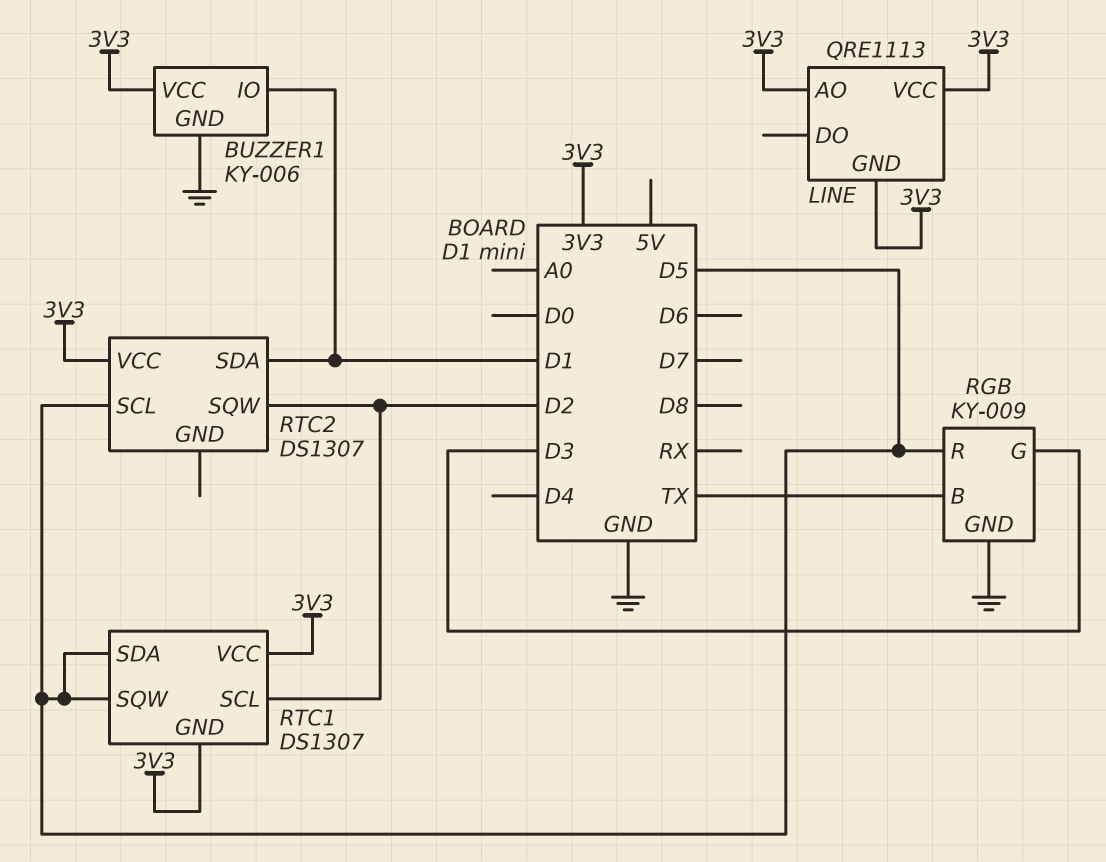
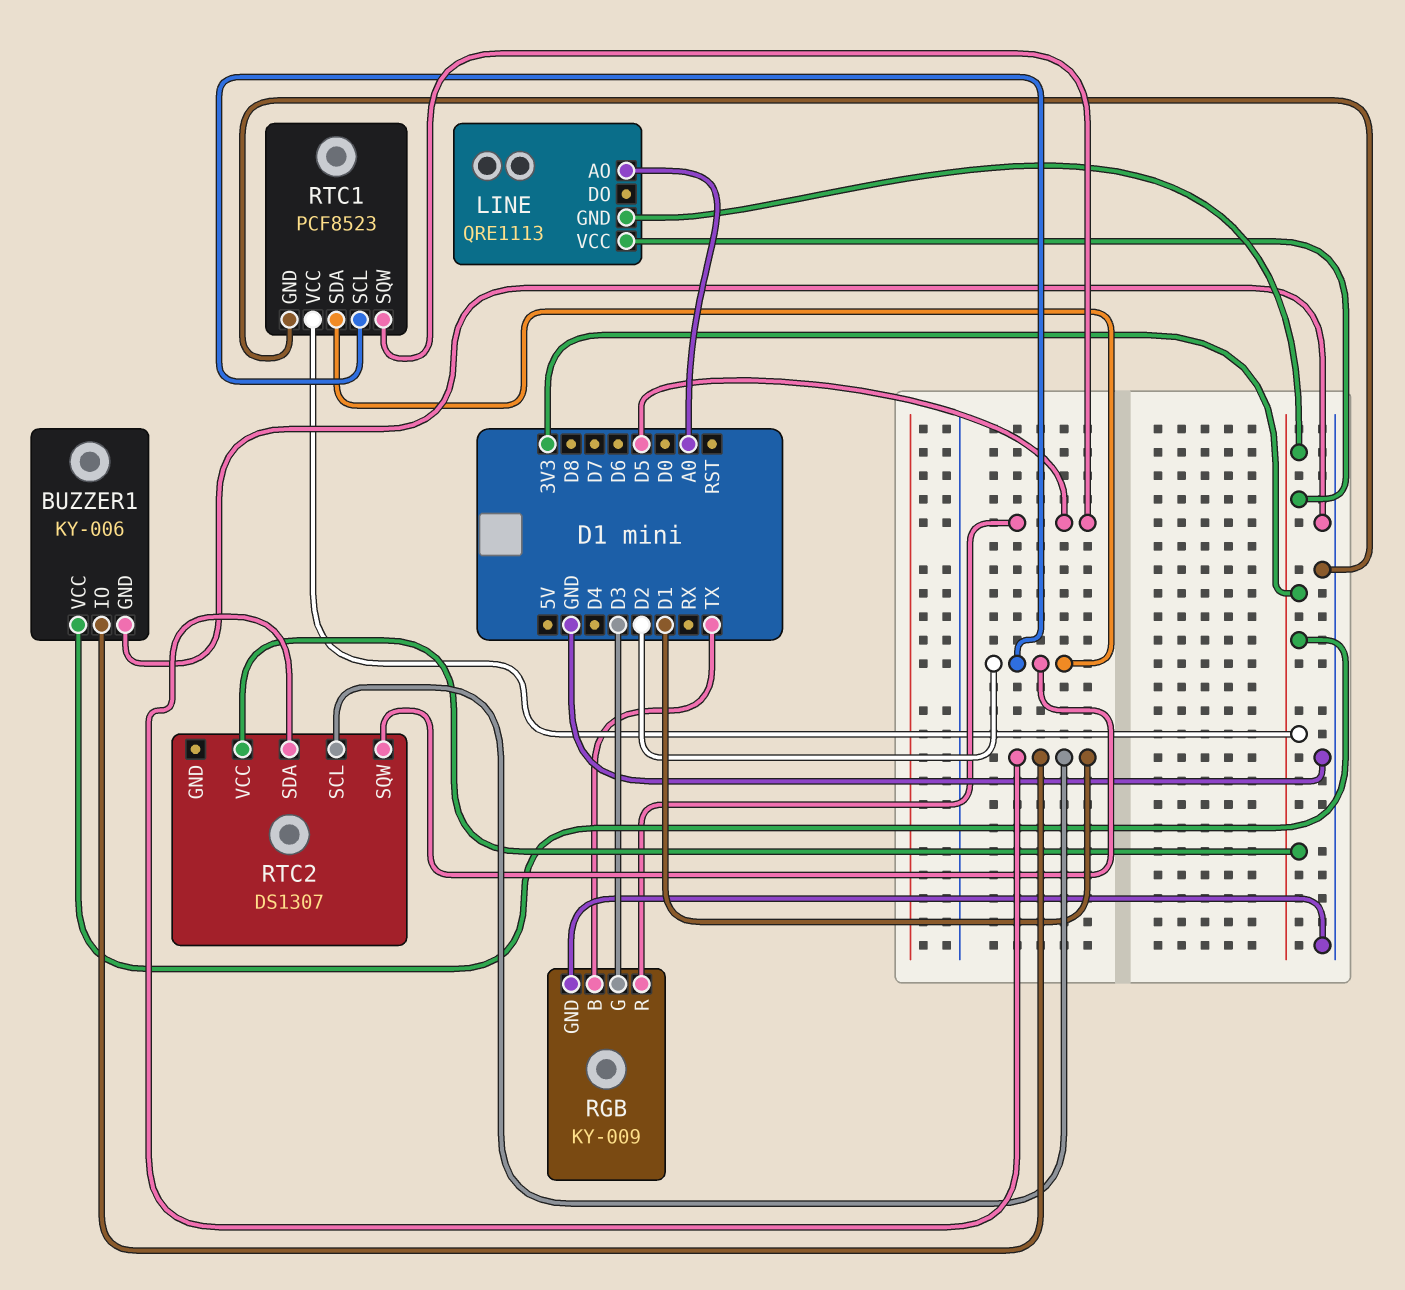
LINE pin AO: 3V3 -> A0
RTC1: DS1307 -> PCF8523
RTC1 pin GND: 3V3 -> GND
RTC1 pin SDA: D5 -> D2
RTC2 pin SCL: D5 -> D1

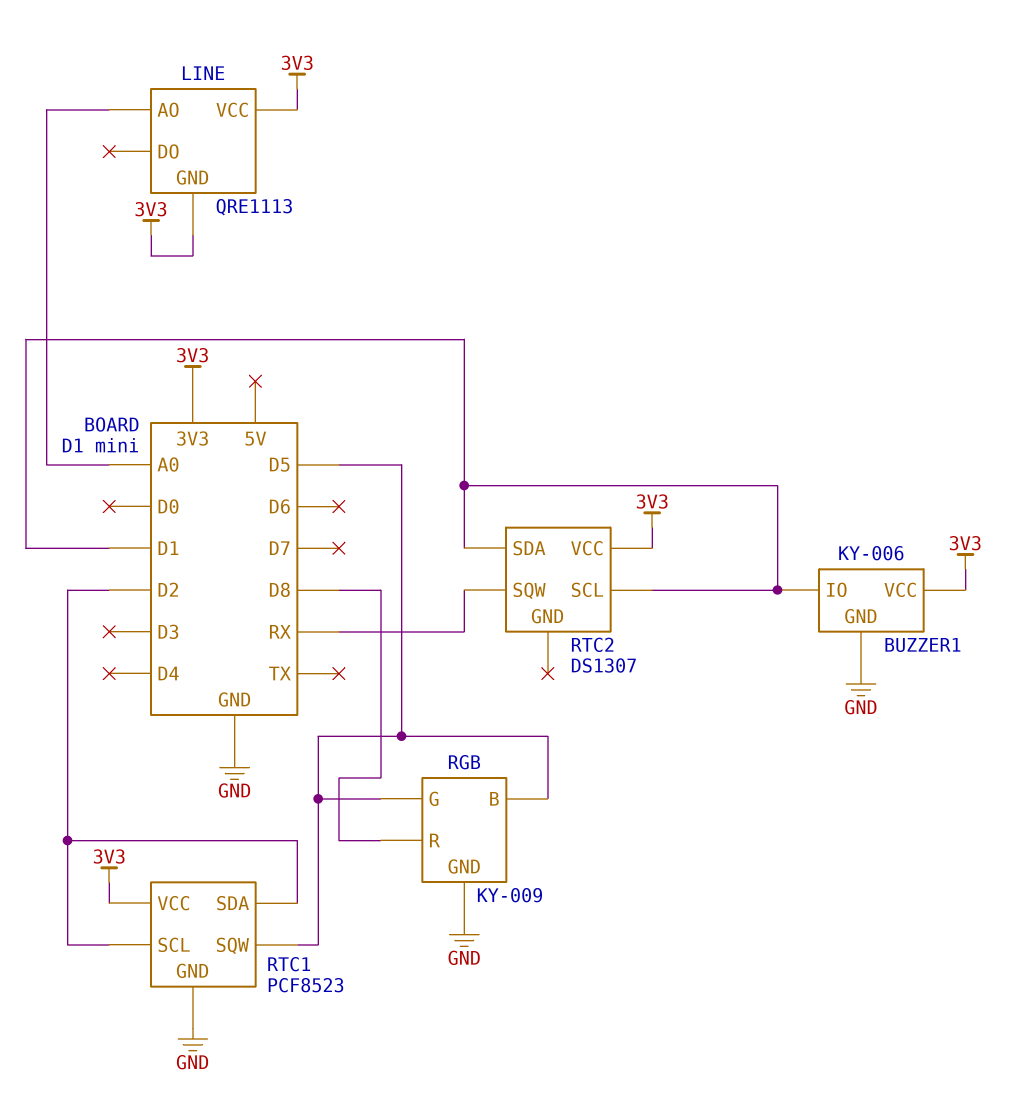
RGB pin B: TX -> D5
RGB pin G: D3 -> D5
RGB pin R: D5 -> D8
RTC2 pin SQW: D2 -> RX

